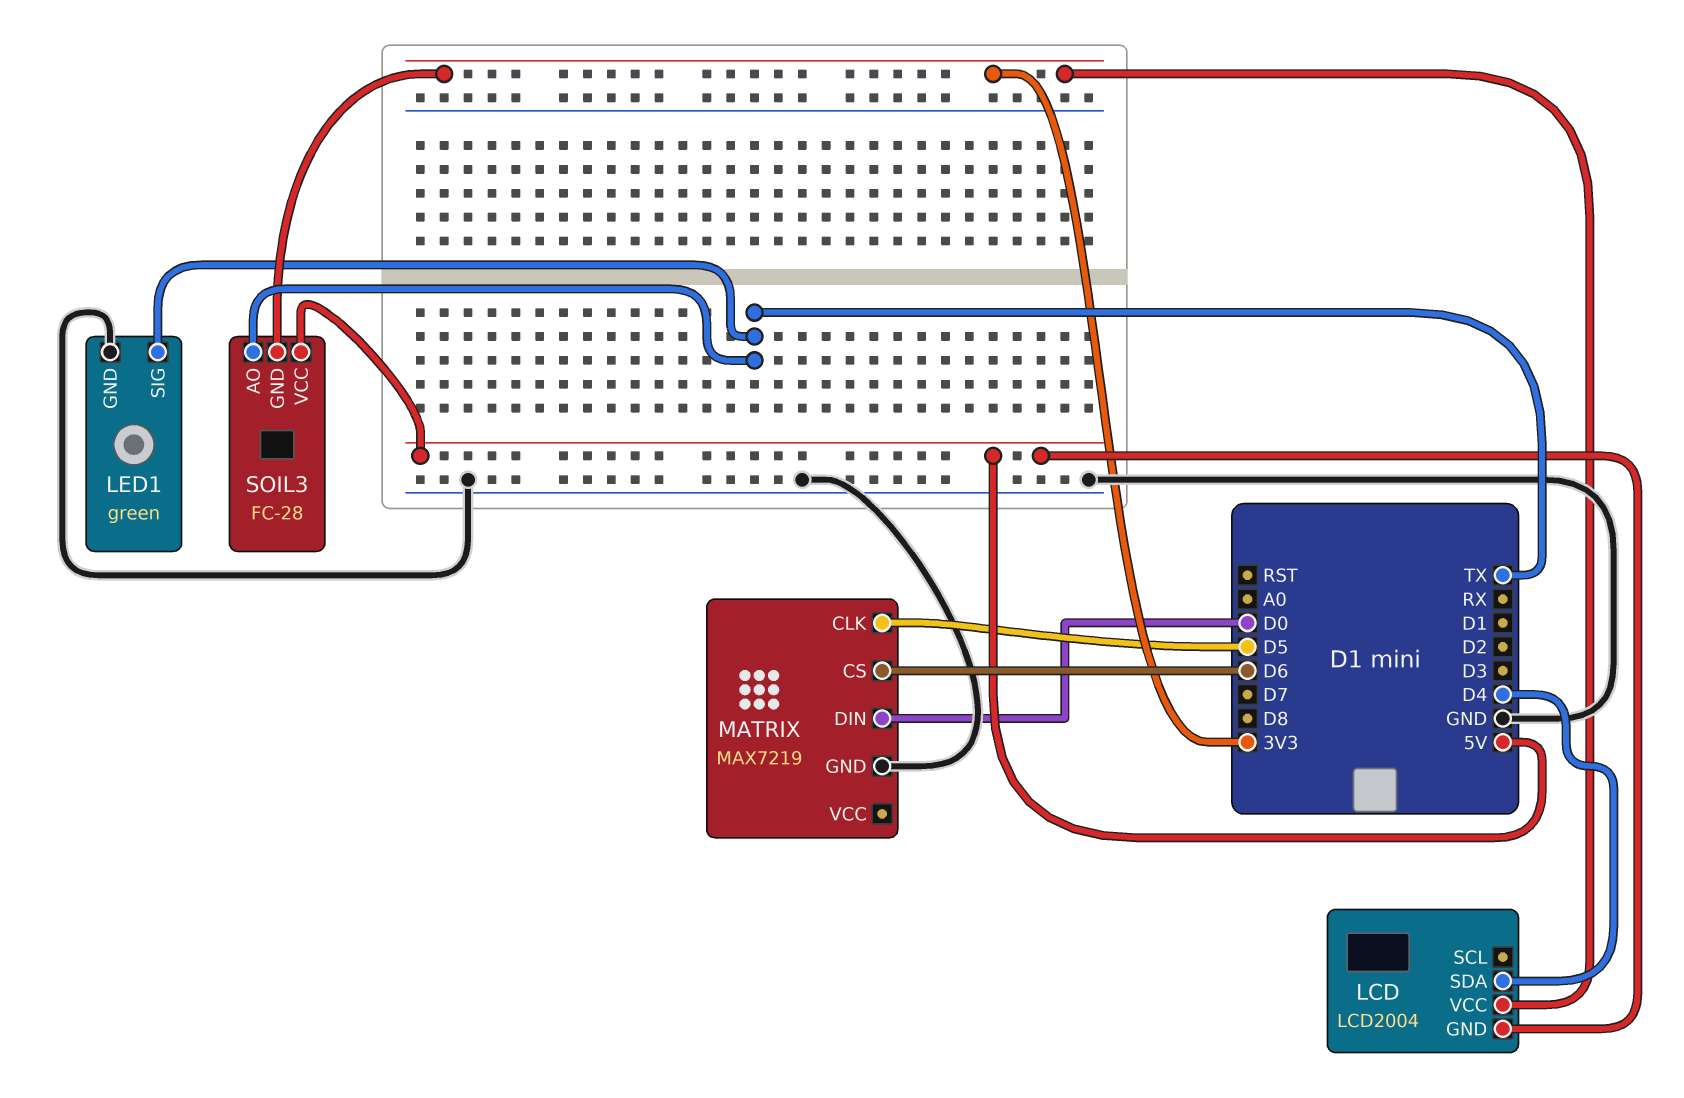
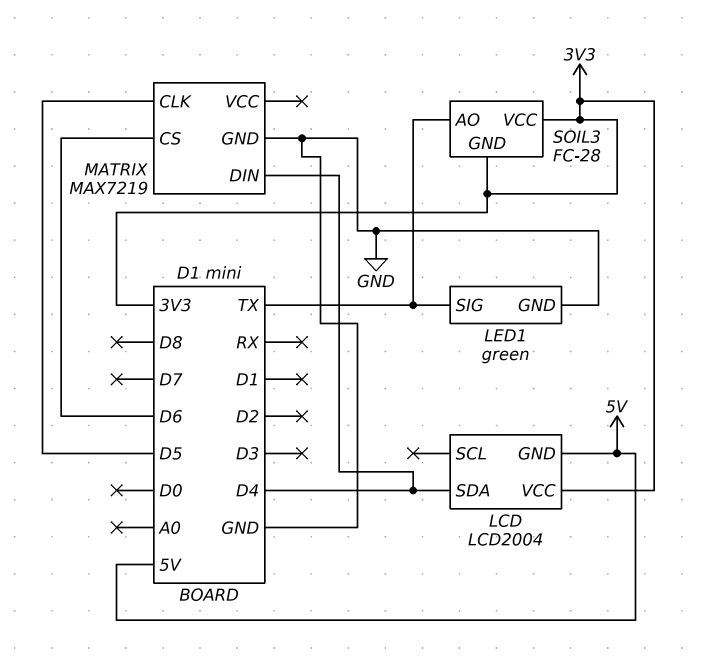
MATRIX pin DIN: D0 -> D4
SOIL3 pin VCC: 5V -> 3V3

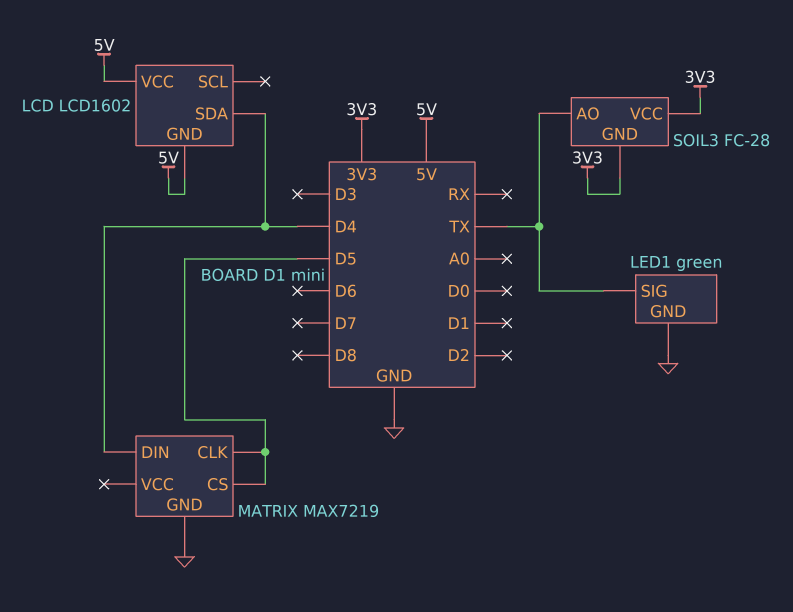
LCD: LCD2004 -> LCD1602
LCD pin VCC: 3V3 -> 5V
MATRIX pin CS: D6 -> D5

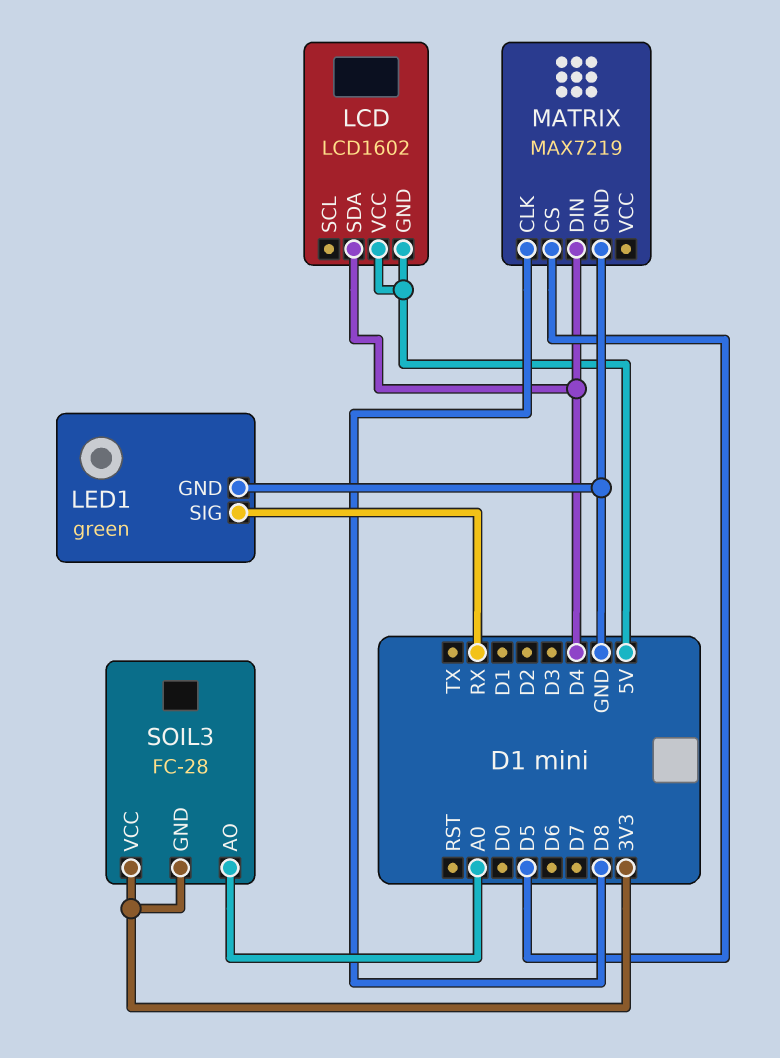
LED1 pin SIG: TX -> RX
MATRIX pin CLK: D5 -> D8
SOIL3 pin AO: TX -> A0

